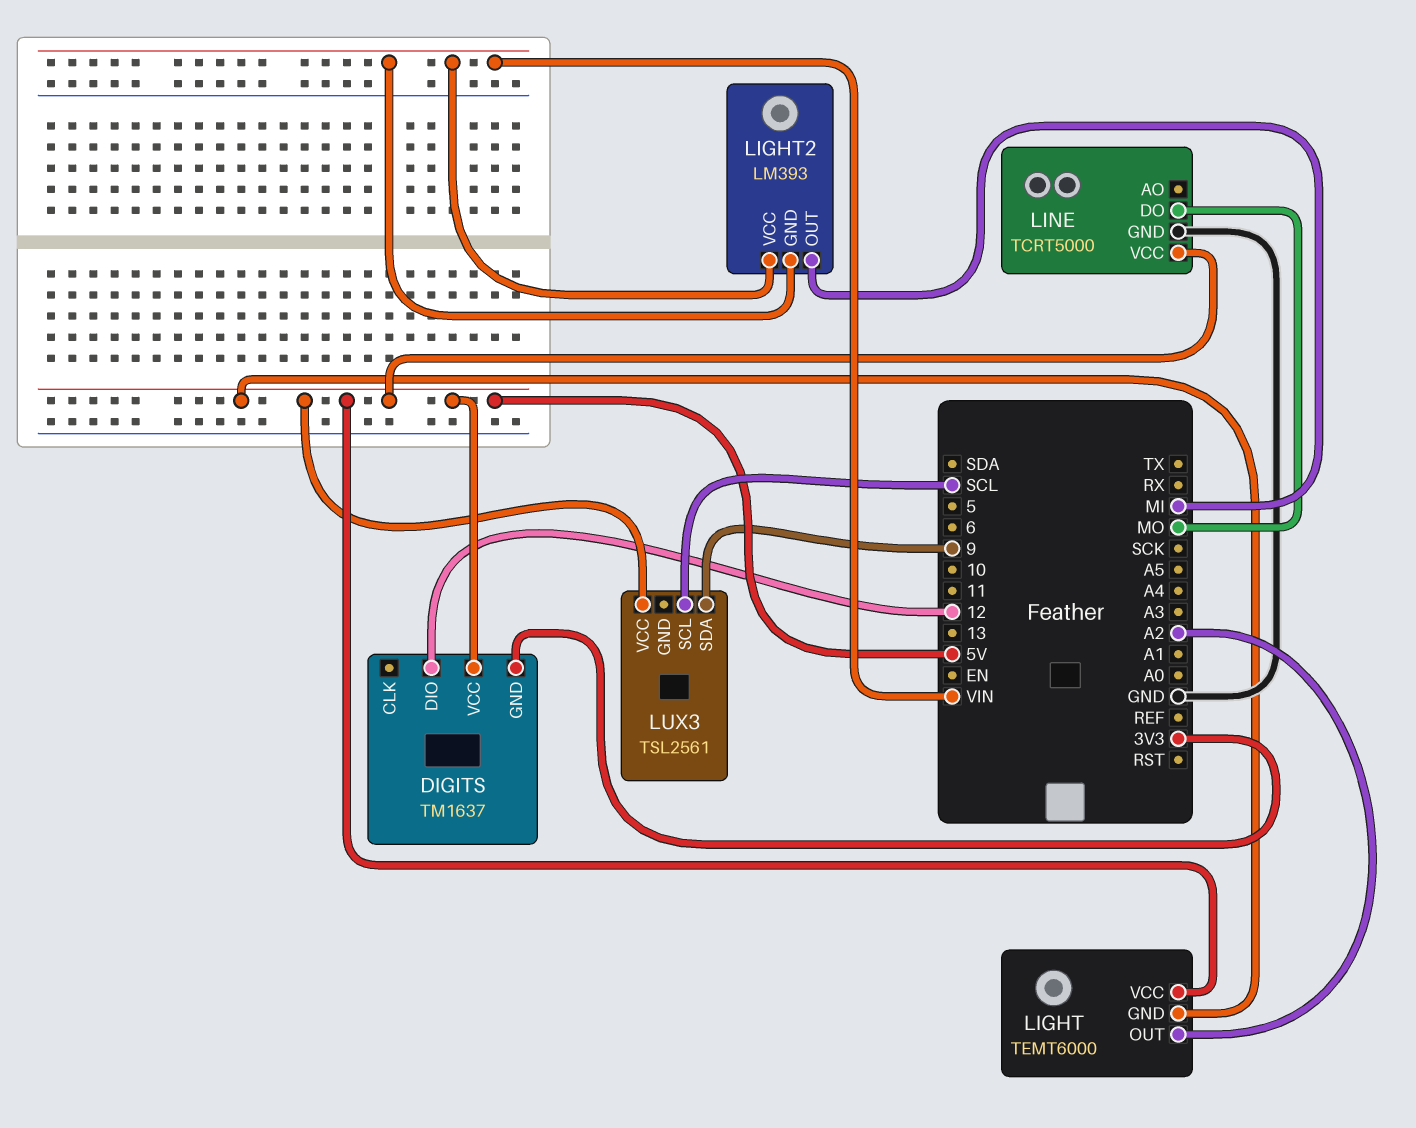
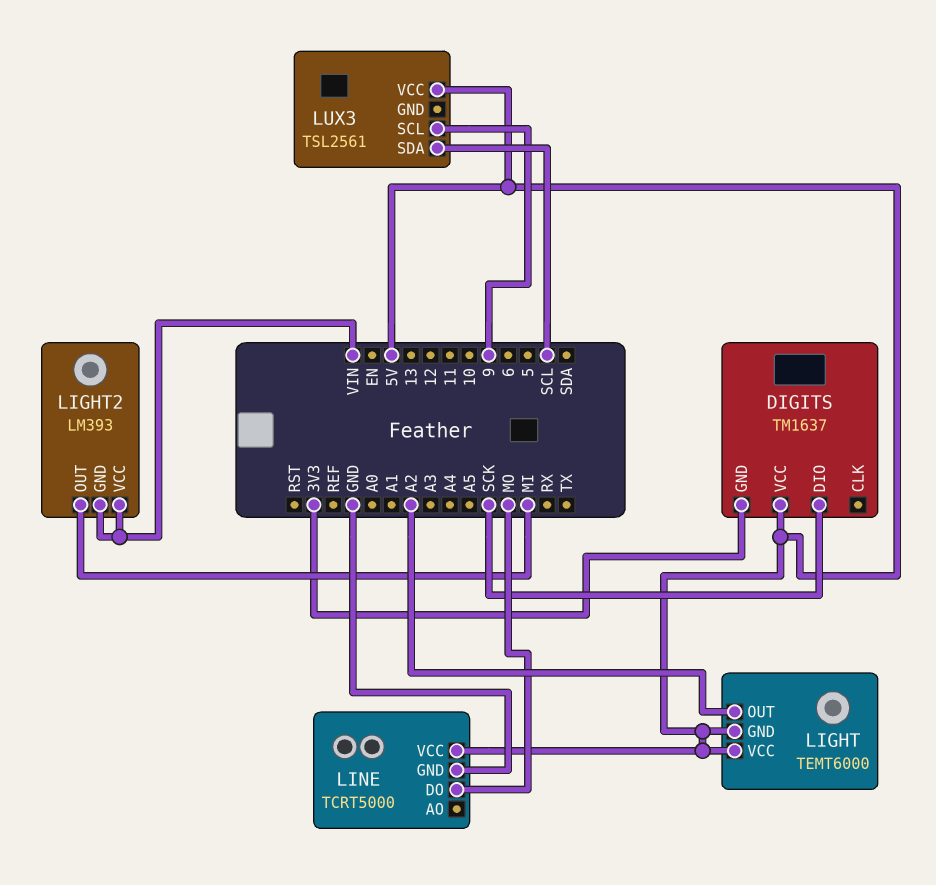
DIGITS pin DIO: 12 -> SCK
LUX3 pin SCL: SCL -> 9
LUX3 pin SDA: 9 -> SCL

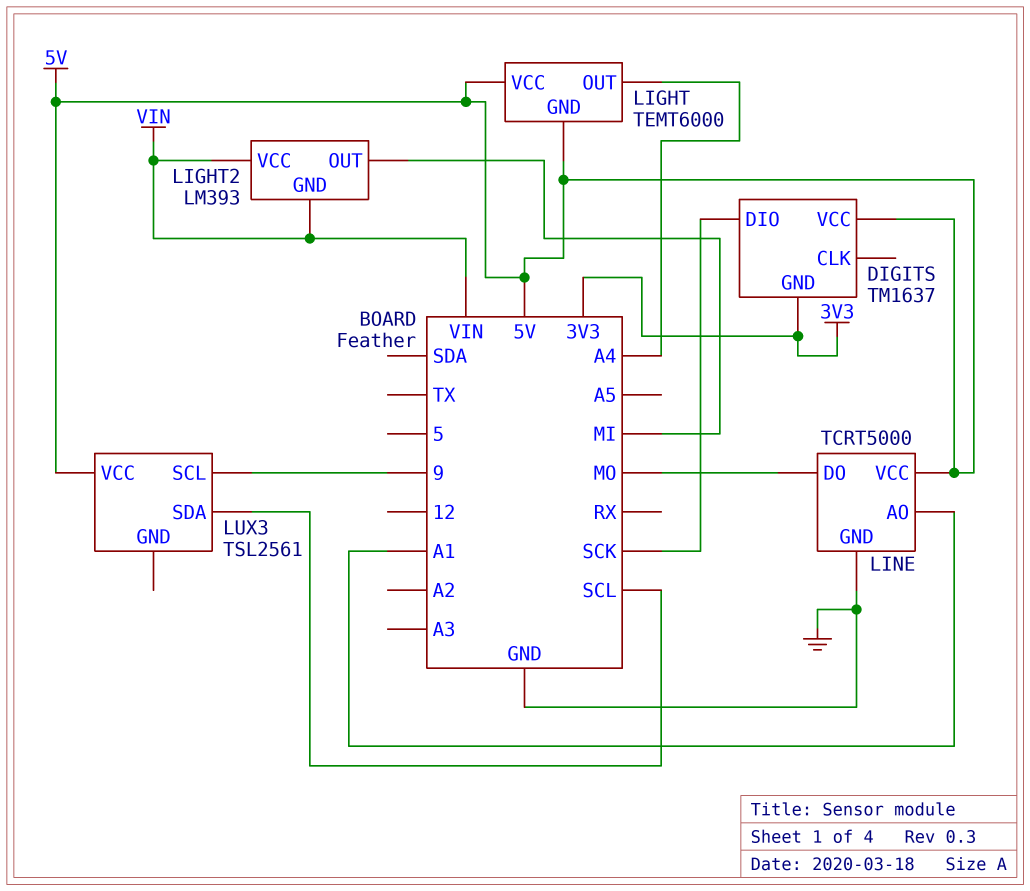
LIGHT pin OUT: A2 -> A4
LINE pin AO: none -> A1

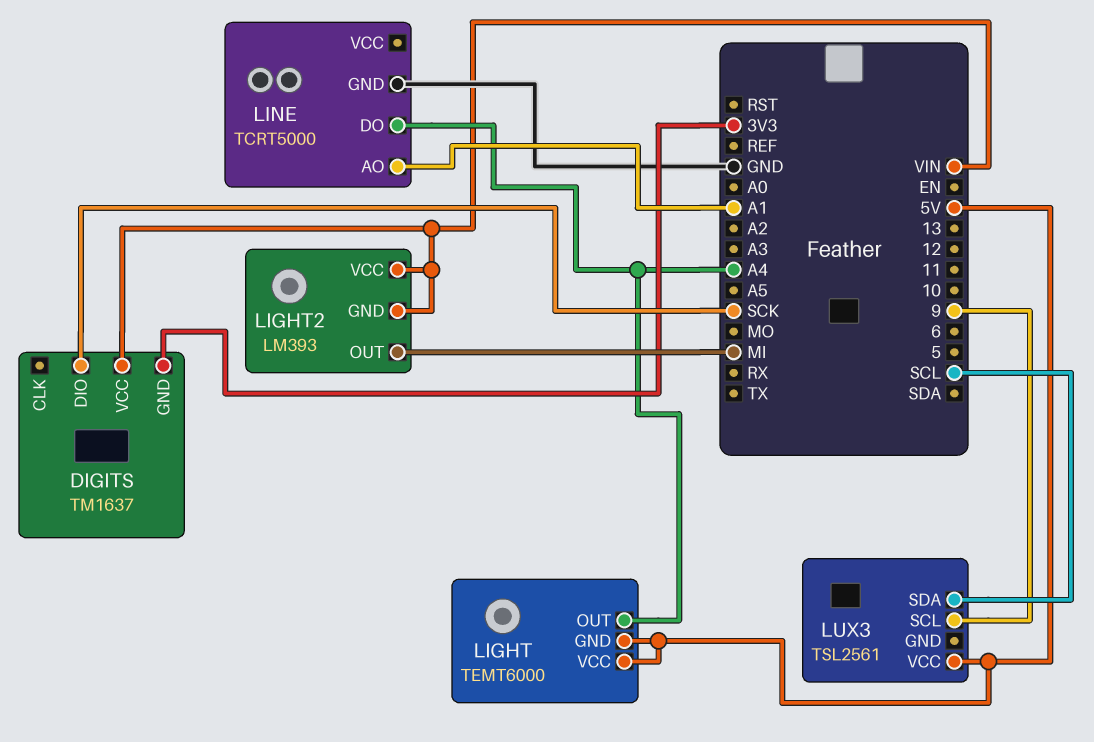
DIGITS pin VCC: 5V -> VIN
LINE pin DO: MO -> A4
LINE pin VCC: 5V -> none

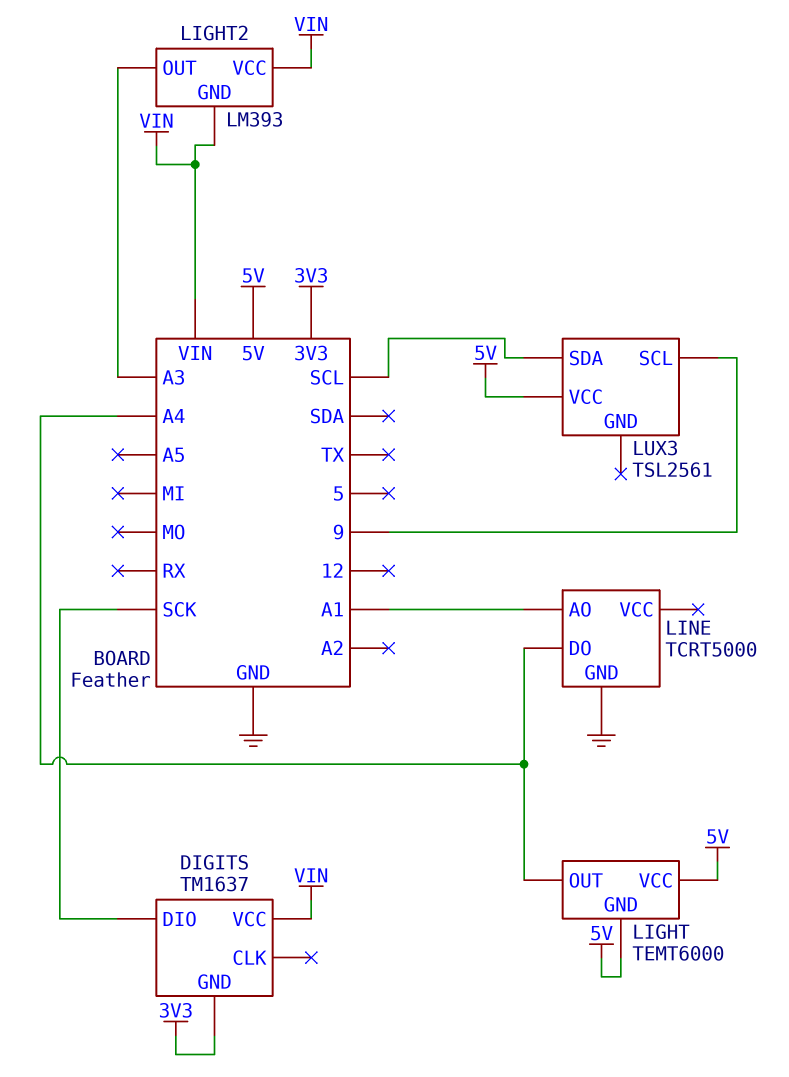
LIGHT2 pin OUT: MI -> A3

